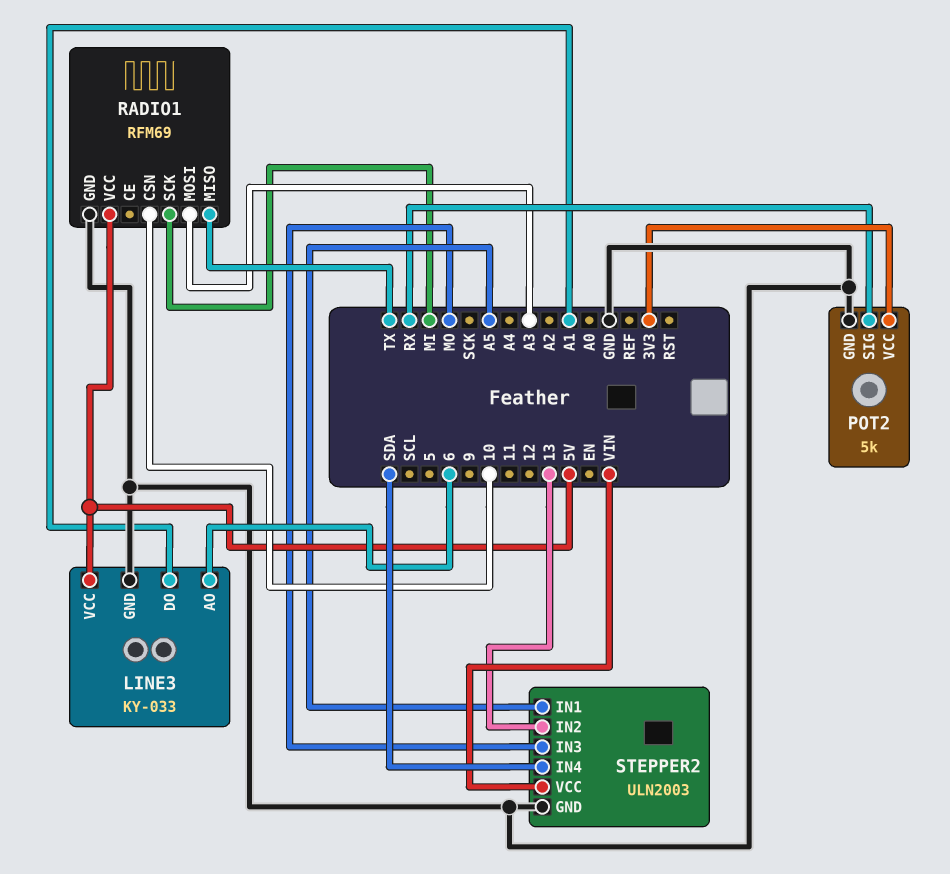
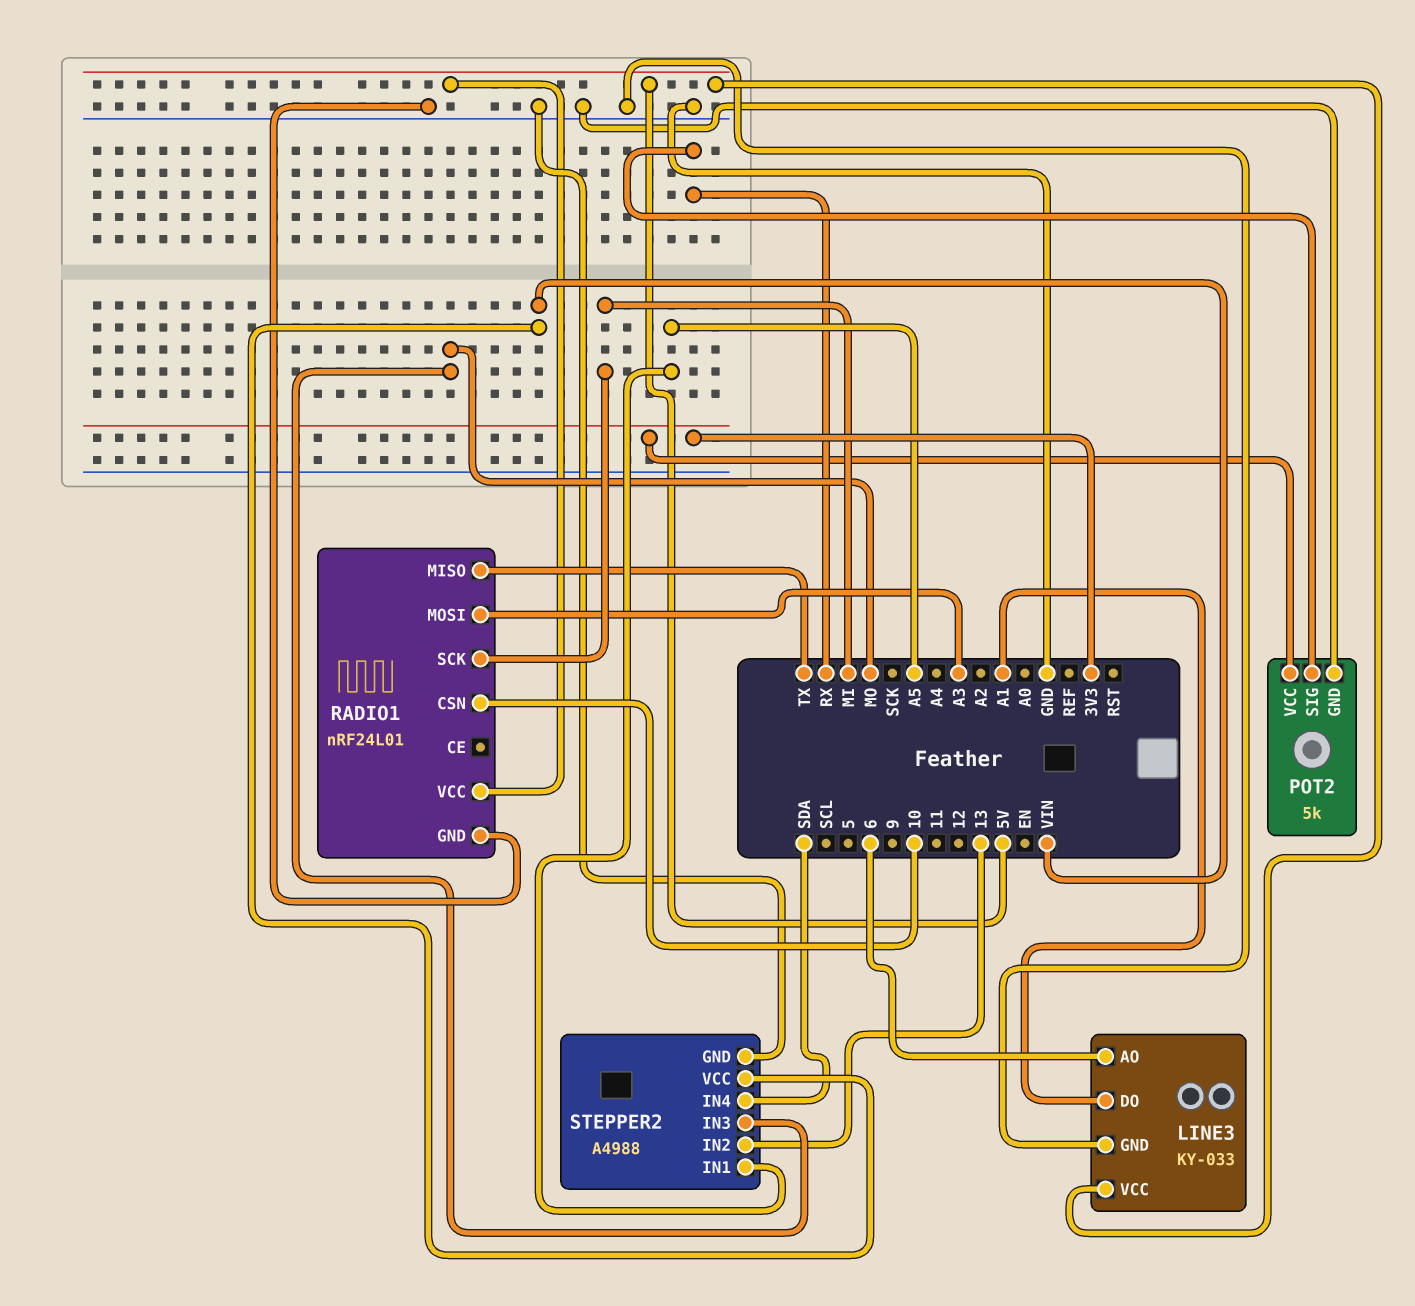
RADIO1: RFM69 -> nRF24L01
STEPPER2: ULN2003 -> A4988

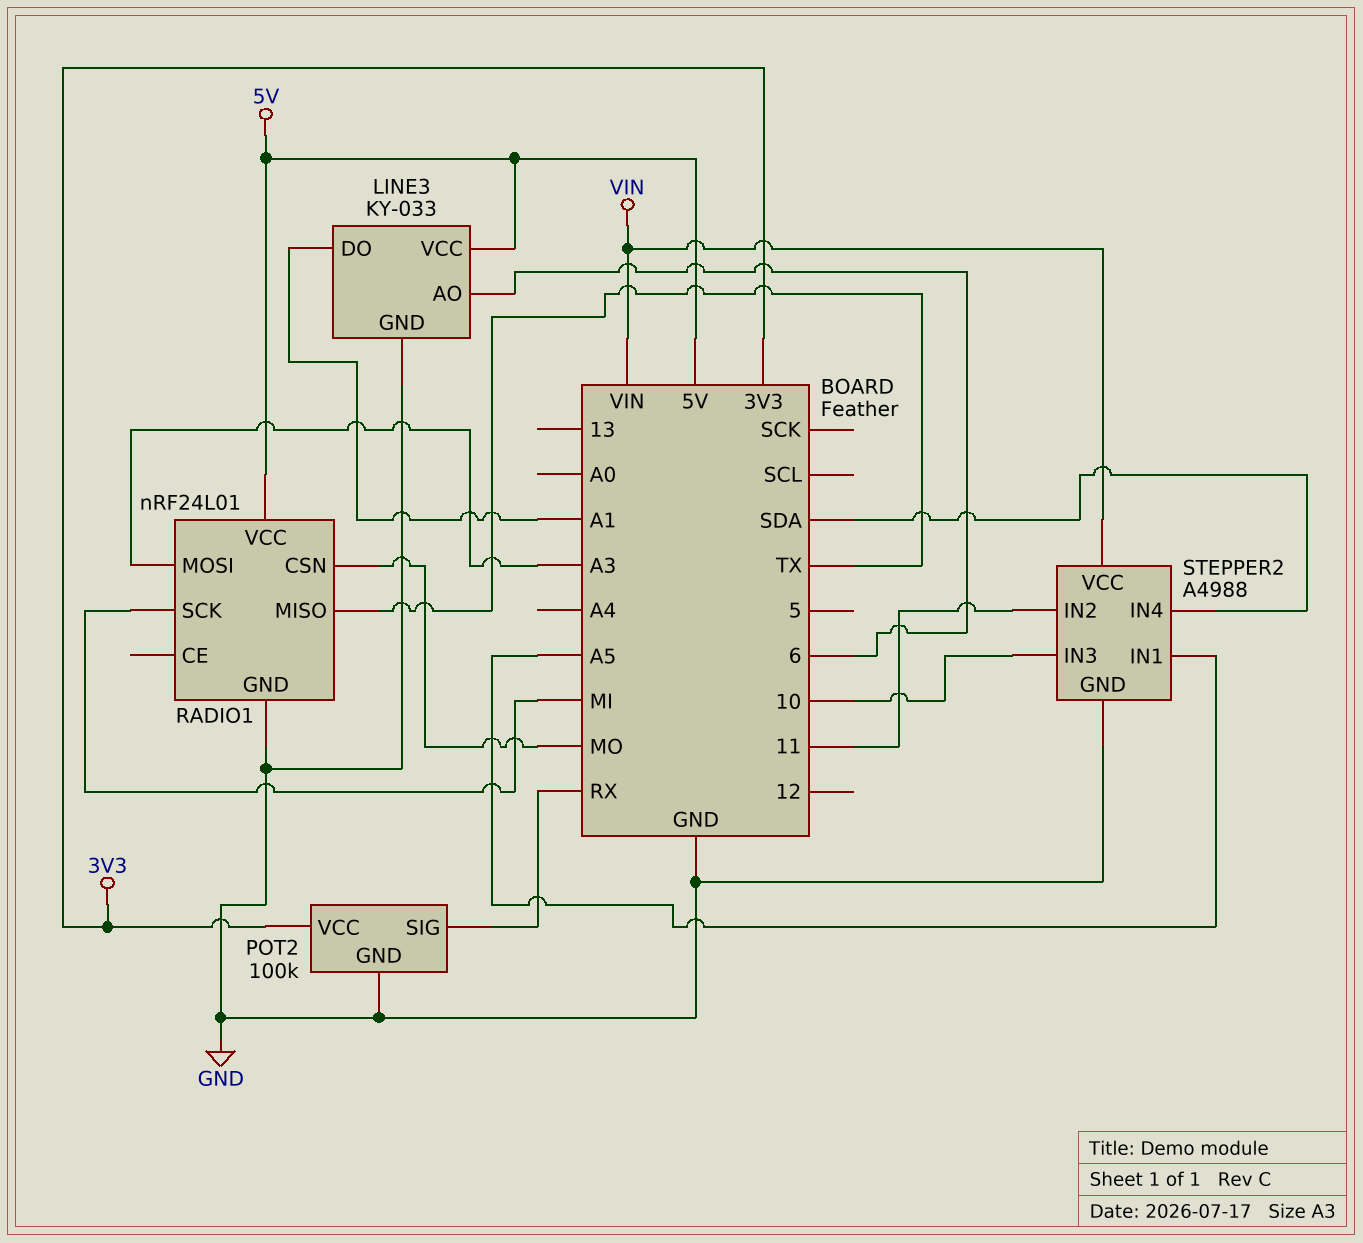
POT2: 5k -> 100k
RADIO1 pin CSN: 10 -> MO
STEPPER2 pin IN2: 13 -> 11
STEPPER2 pin IN3: MO -> 10

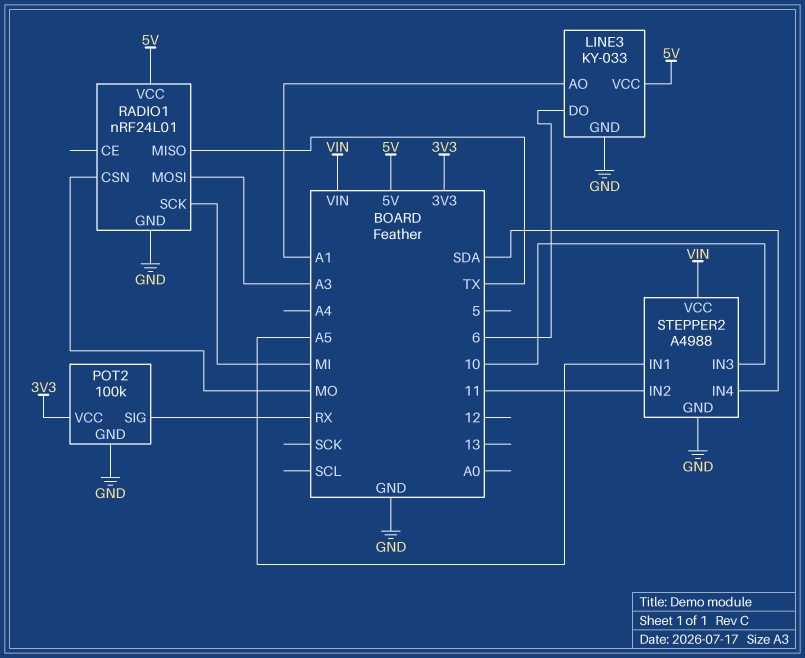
LINE3 pin AO: 6 -> A1
LINE3 pin DO: A1 -> 6

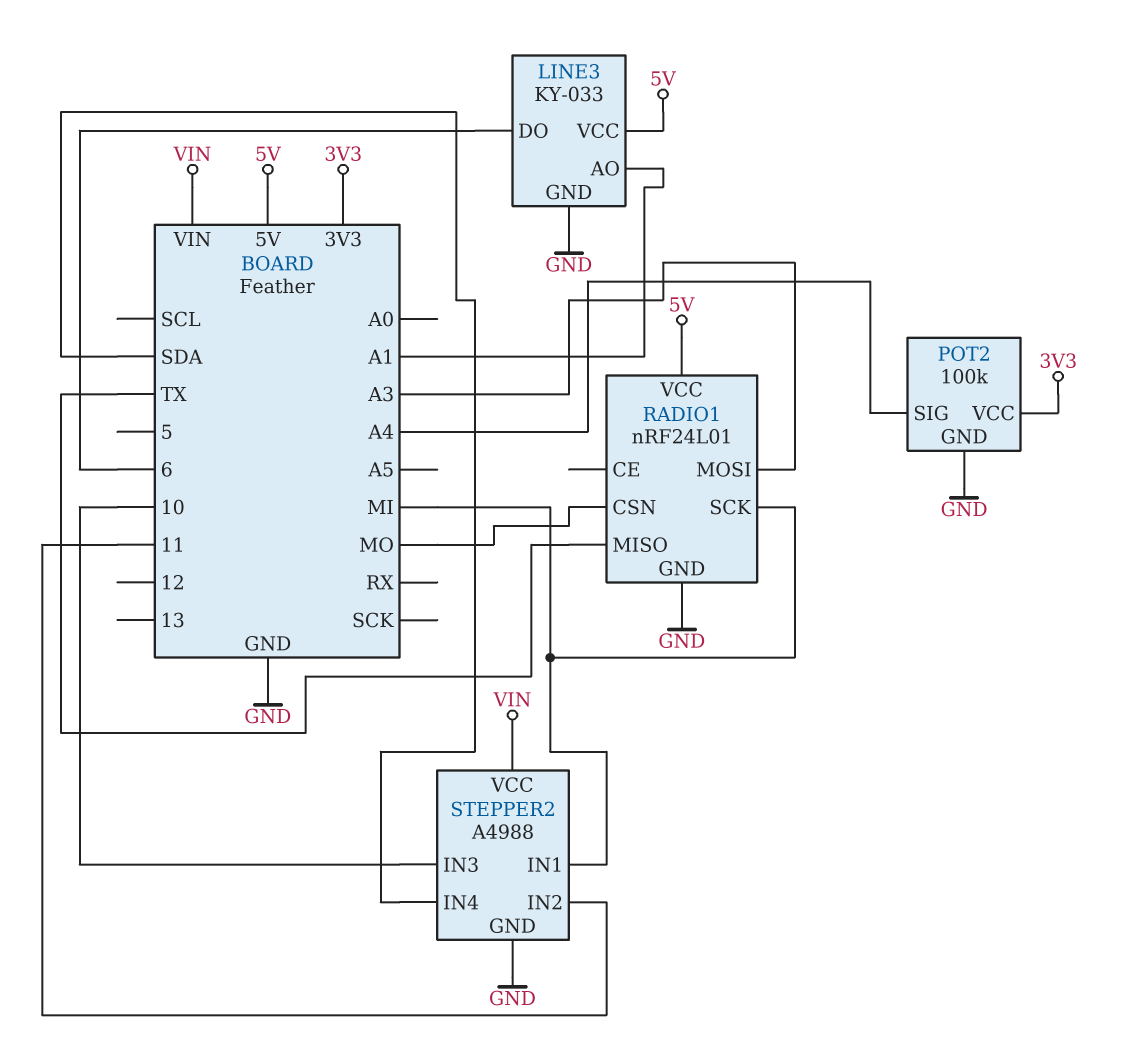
POT2 pin SIG: RX -> A4
STEPPER2 pin IN1: A5 -> MI

